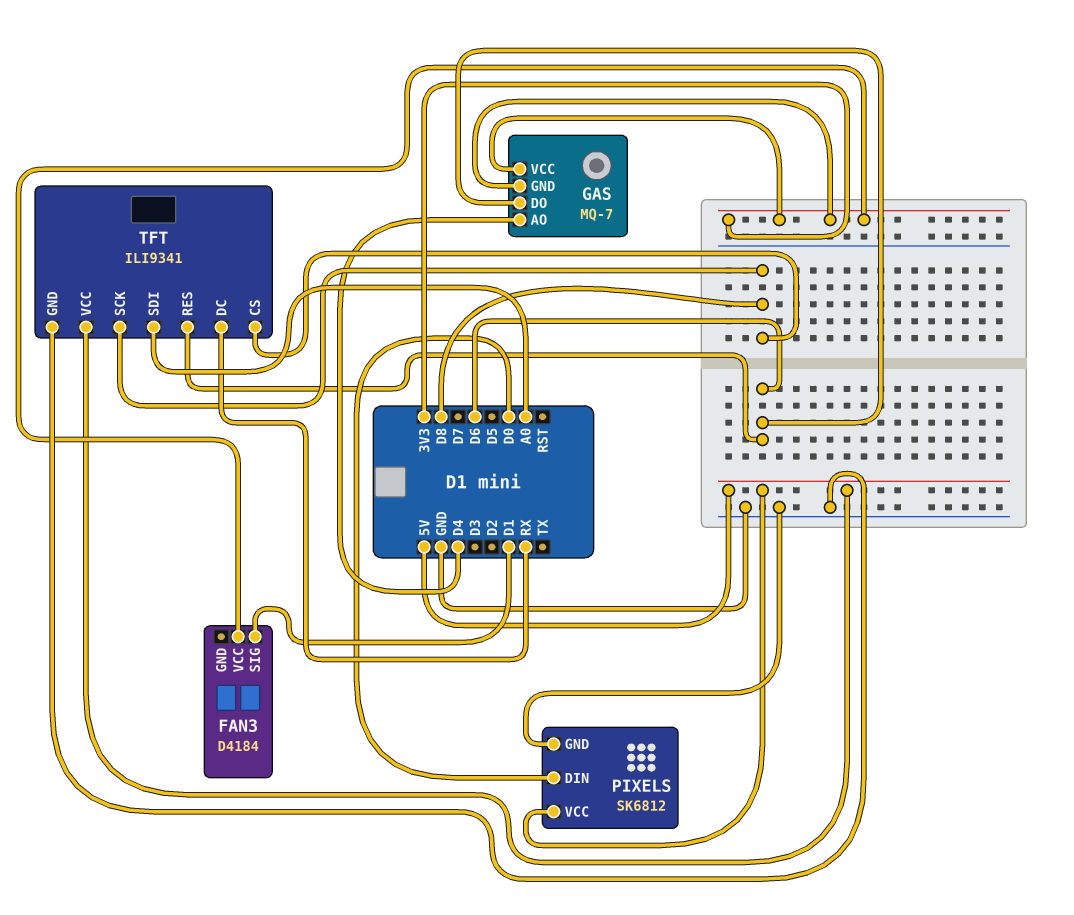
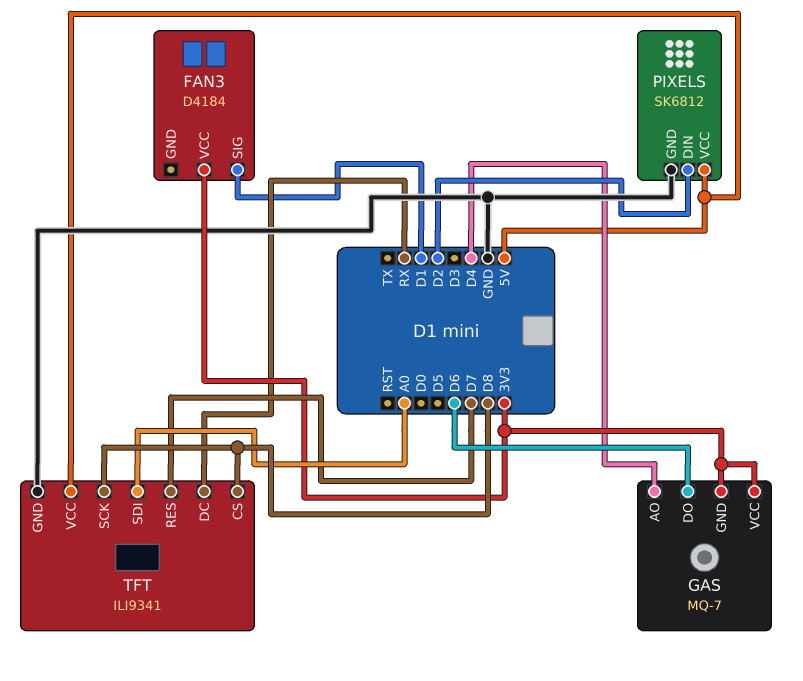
PIXELS pin DIN: D0 -> D2
TFT pin RES: D6 -> D7

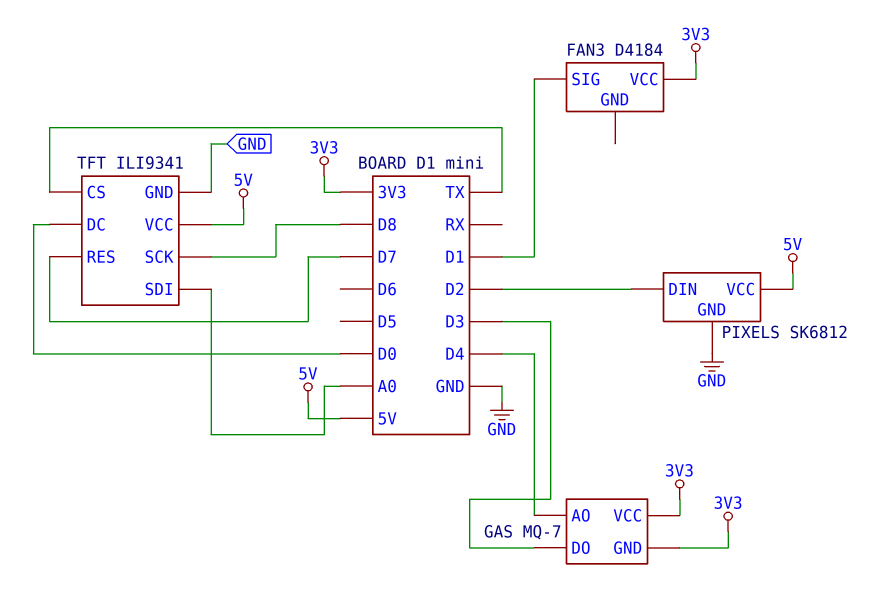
GAS pin DO: D6 -> D3
TFT pin CS: D8 -> TX
TFT pin DC: RX -> D0

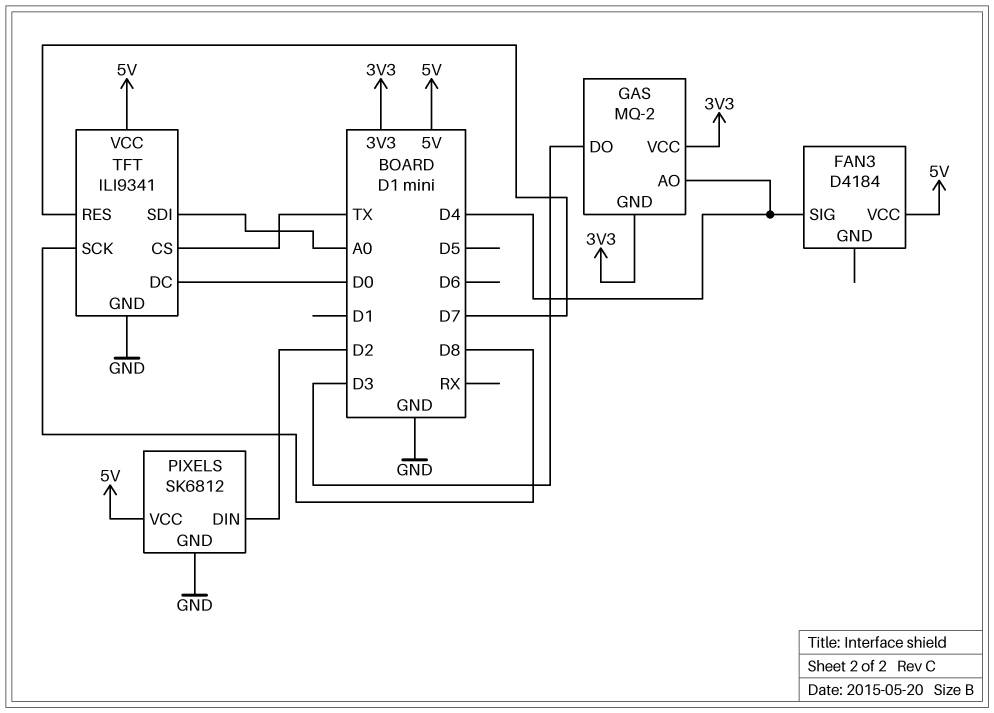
FAN3 pin SIG: D1 -> D4
FAN3 pin VCC: 3V3 -> 5V
GAS: MQ-7 -> MQ-2

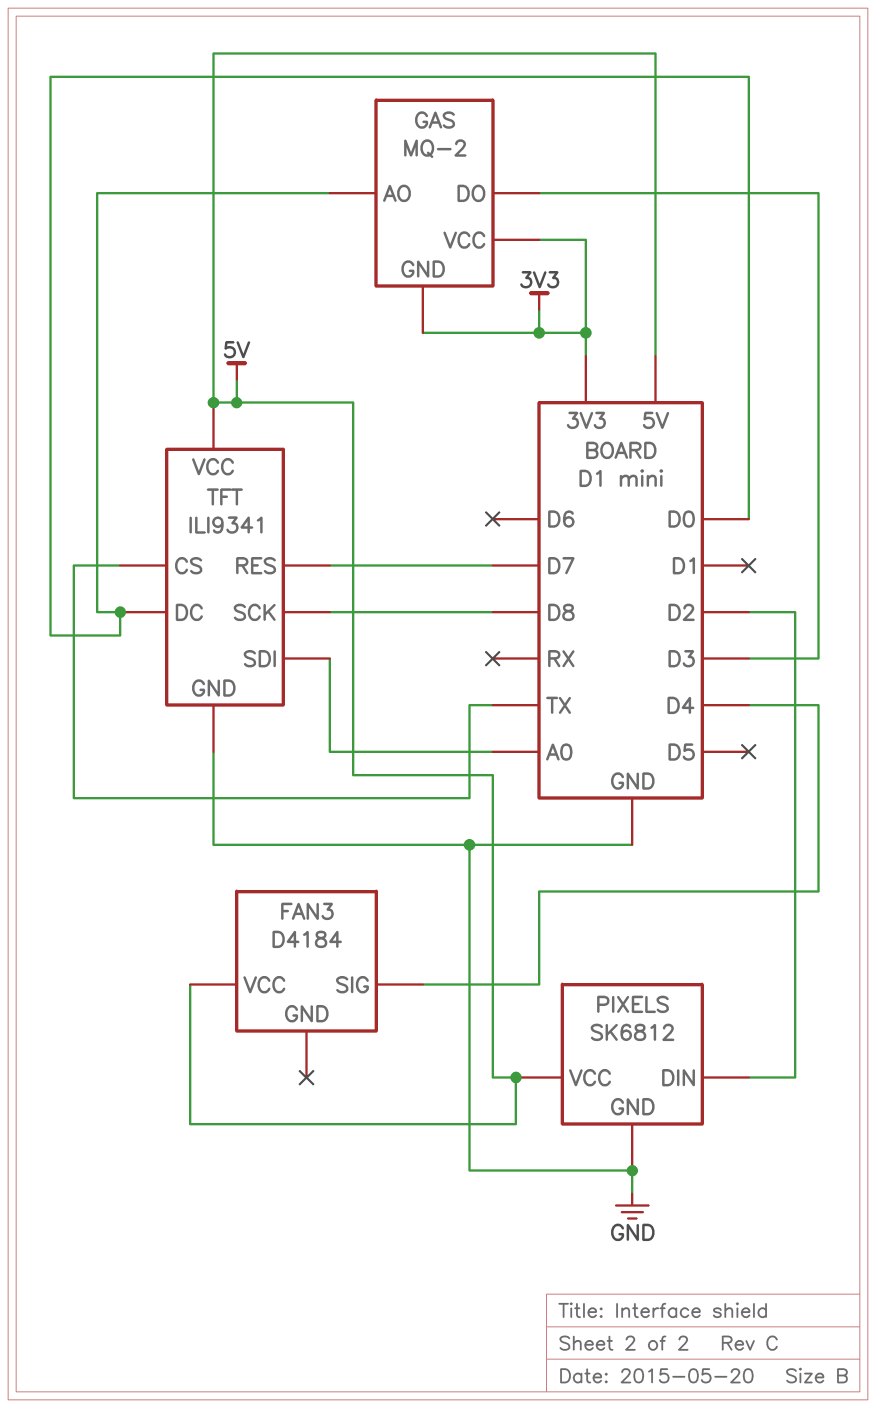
GAS pin AO: D4 -> D0

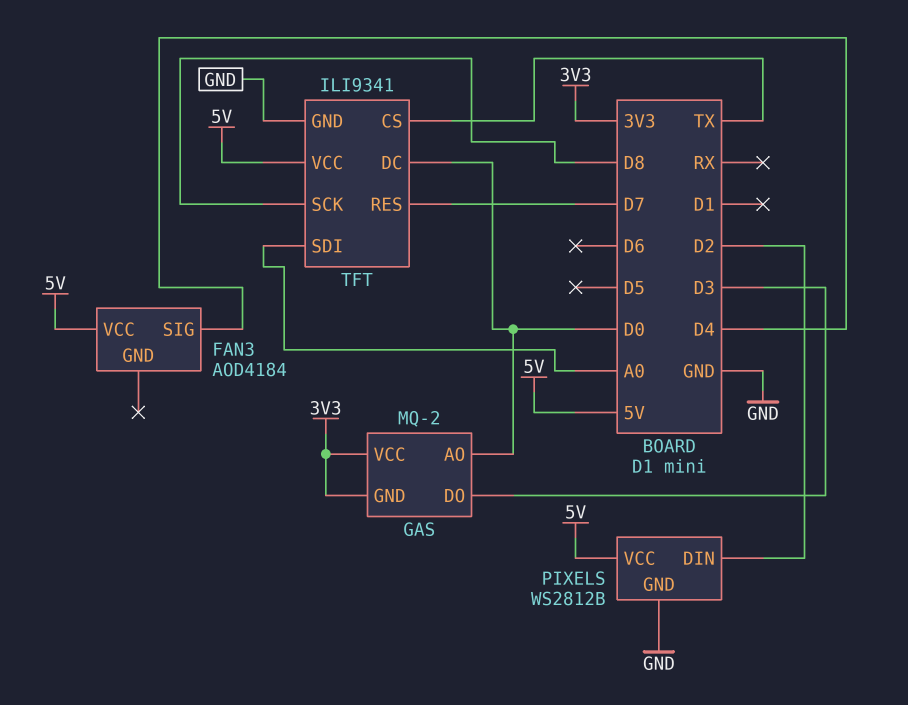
FAN3: D4184 -> AOD4184
PIXELS: SK6812 -> WS2812B

